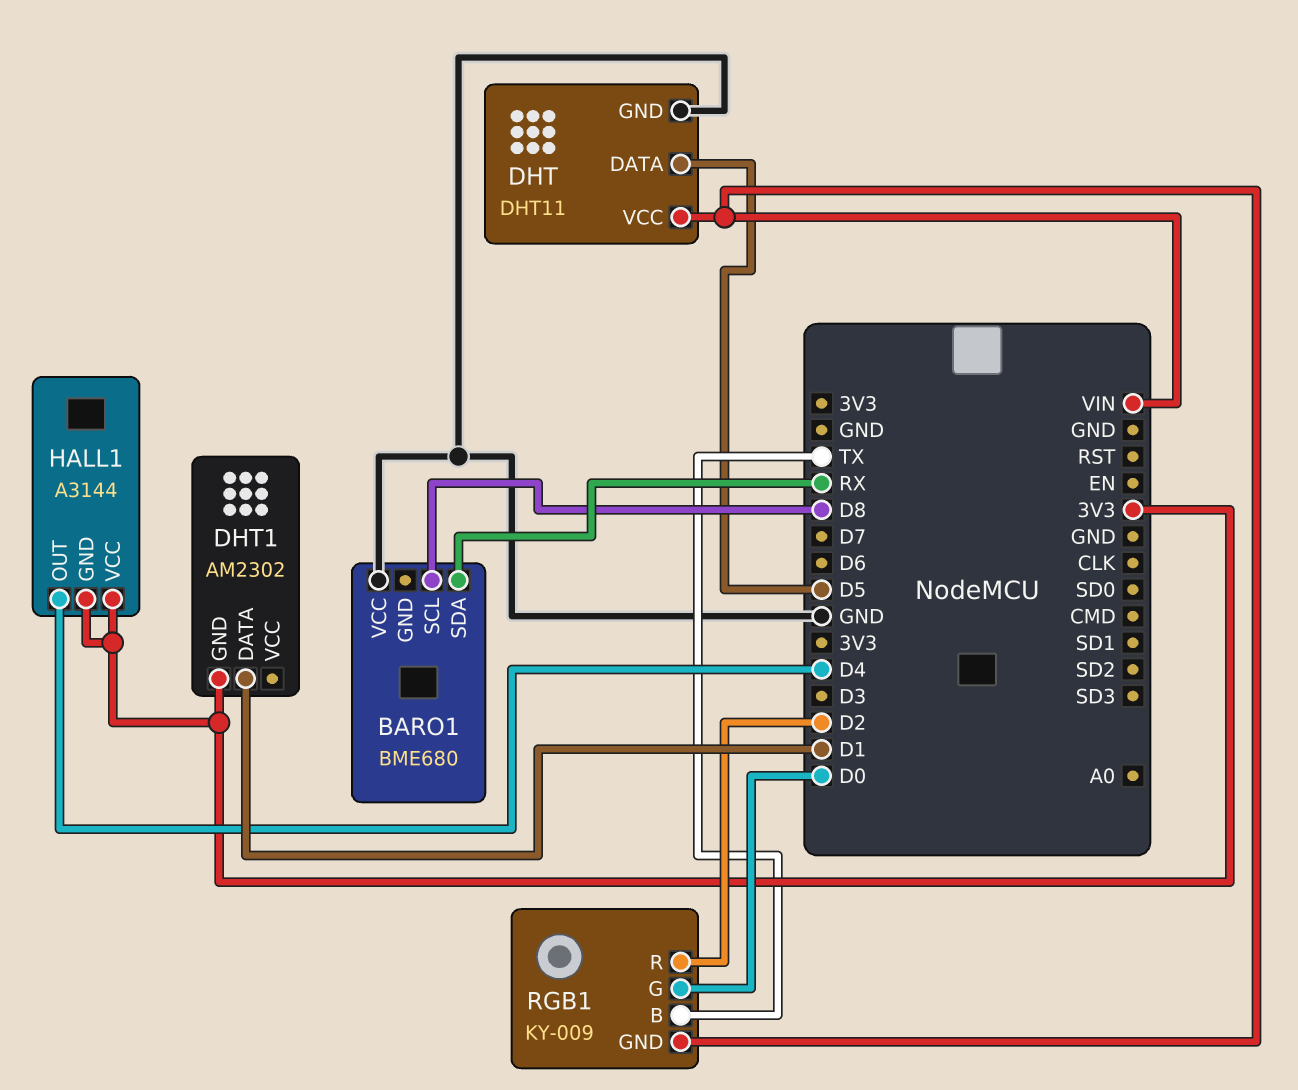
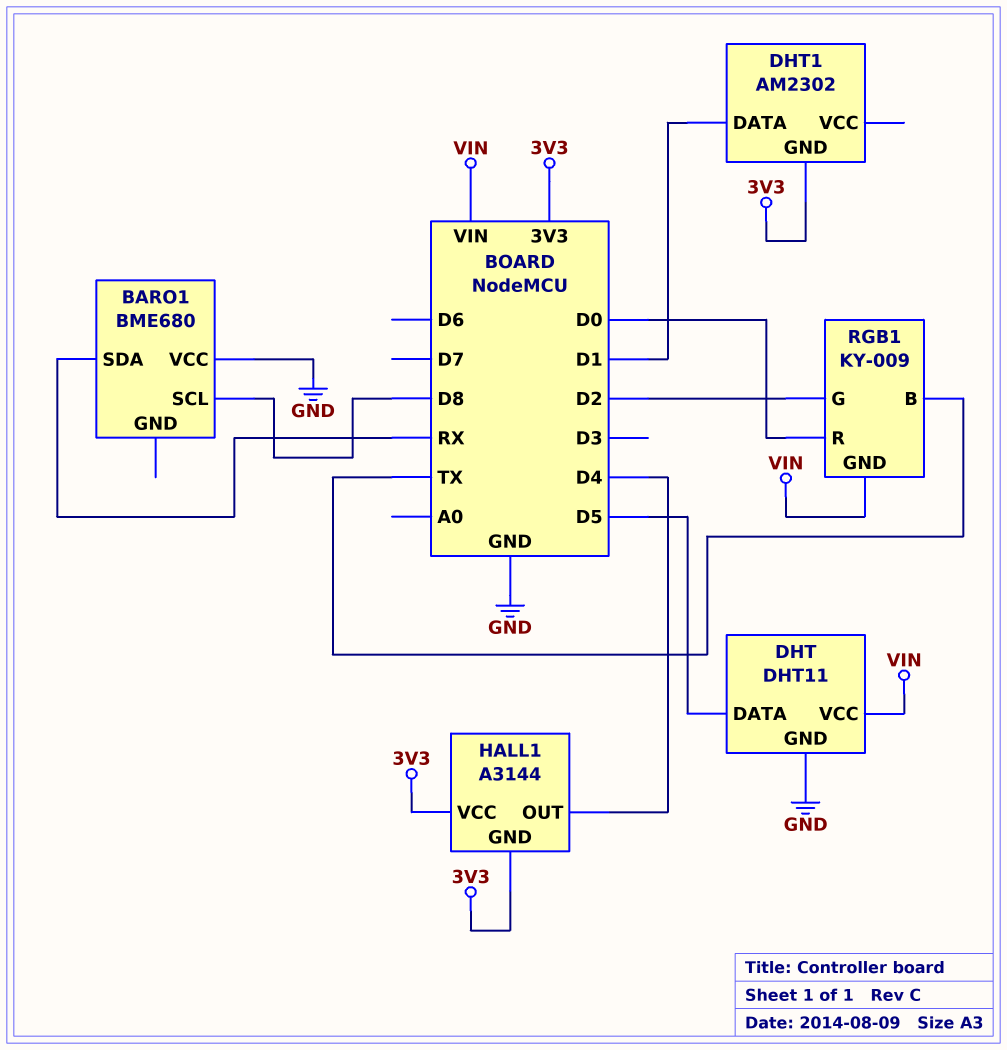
RGB1 pin G: D0 -> D2
RGB1 pin R: D2 -> D0

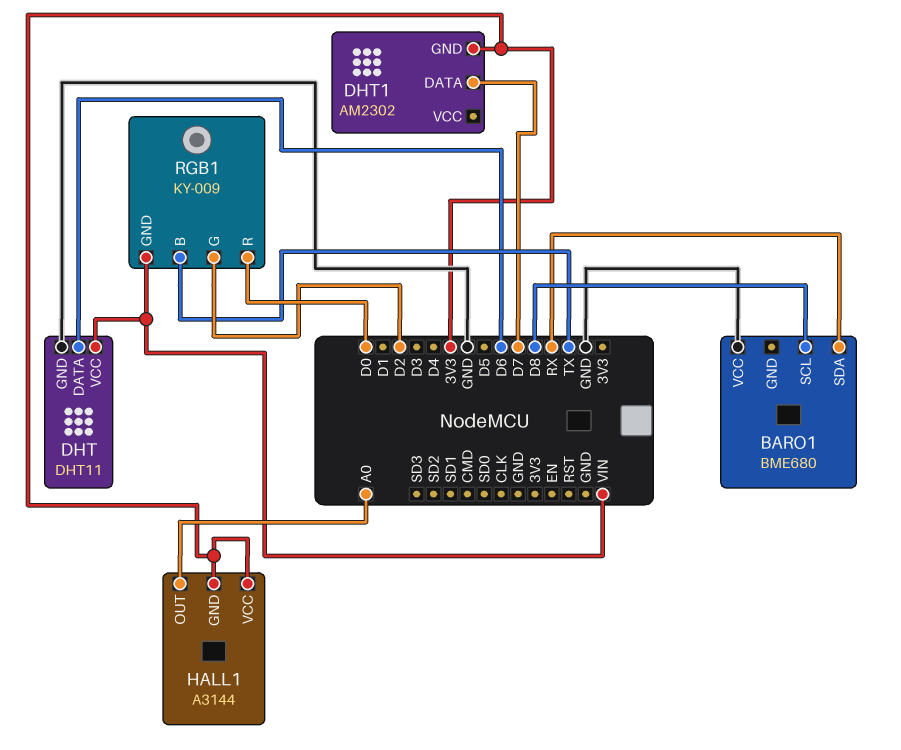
DHT pin DATA: D5 -> D6
DHT1 pin DATA: D1 -> D7
HALL1 pin OUT: D4 -> A0

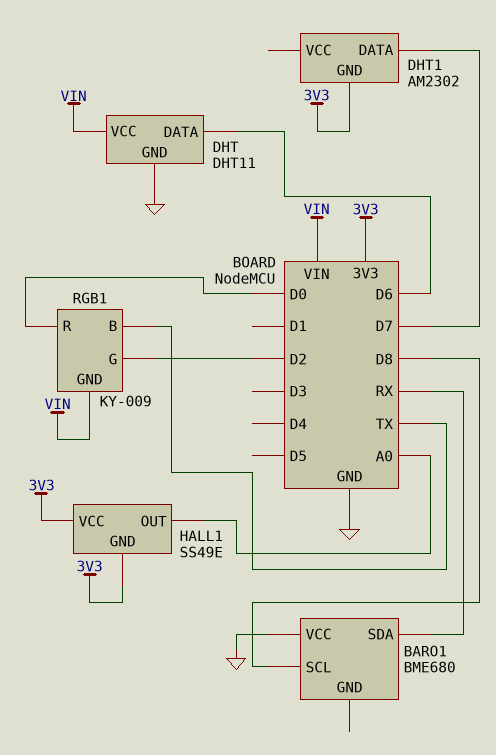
HALL1: A3144 -> SS49E

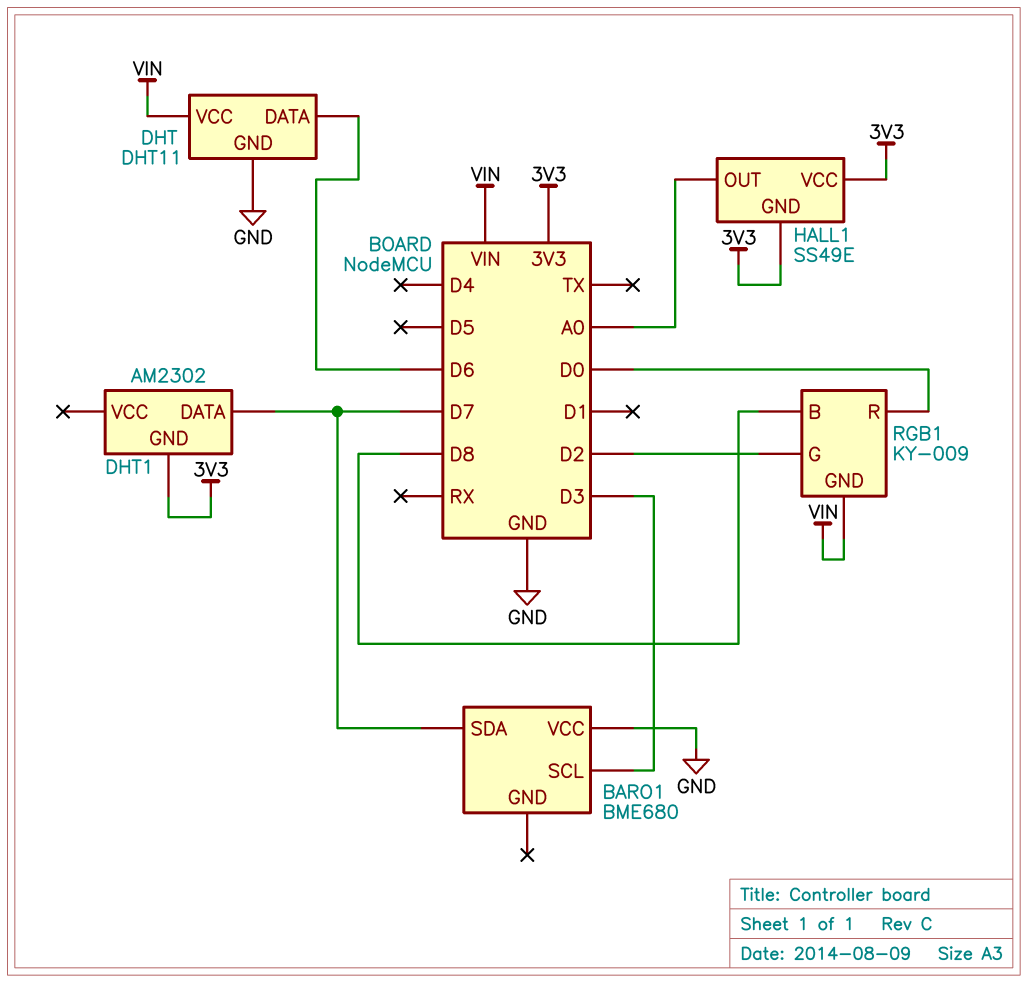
BARO1 pin SCL: D8 -> D3
BARO1 pin SDA: RX -> D7
RGB1 pin B: TX -> D8

